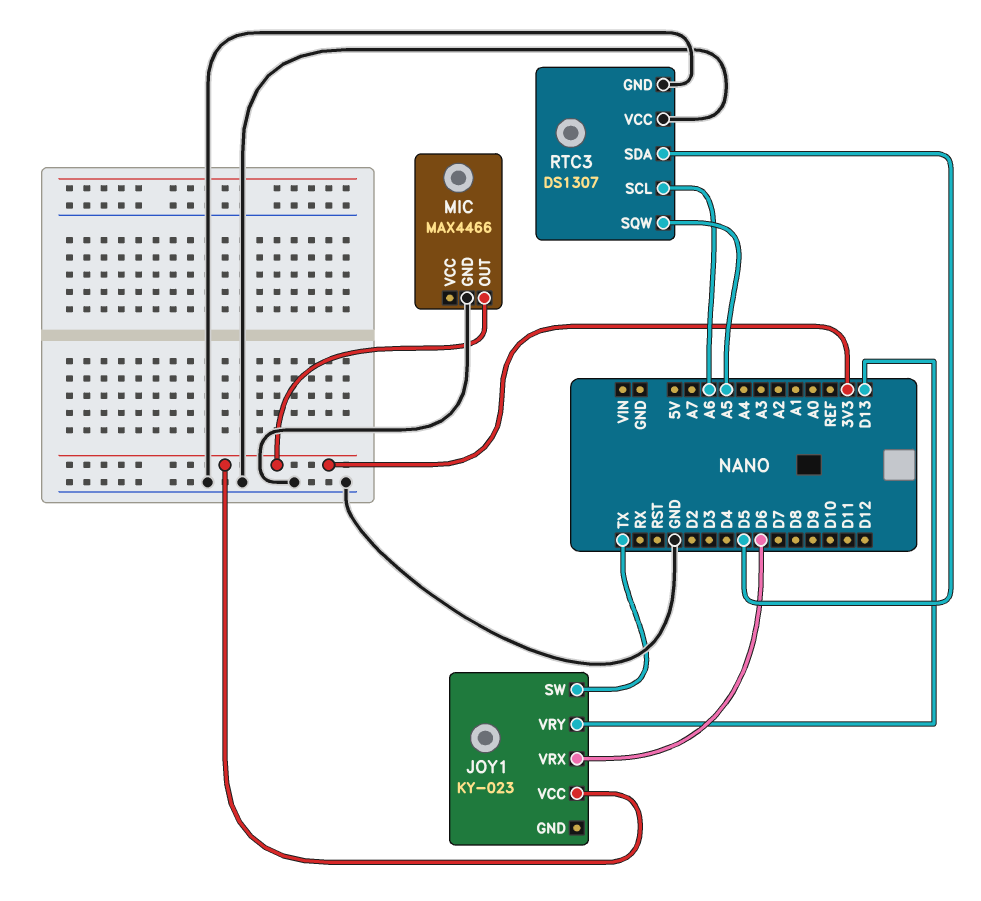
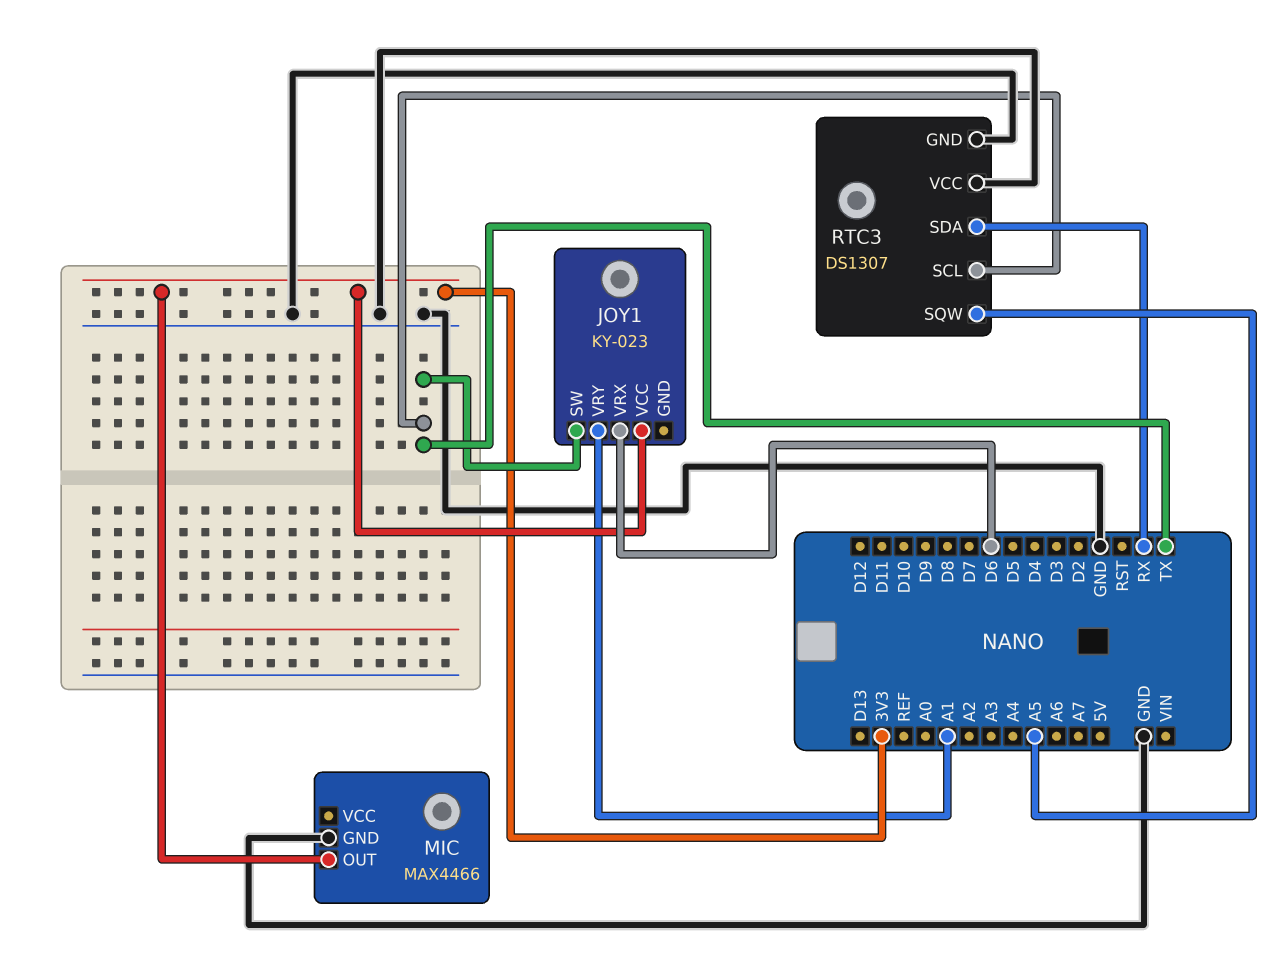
JOY1 pin VRY: D13 -> A1
RTC3 pin SCL: A6 -> TX
RTC3 pin SDA: D5 -> RX

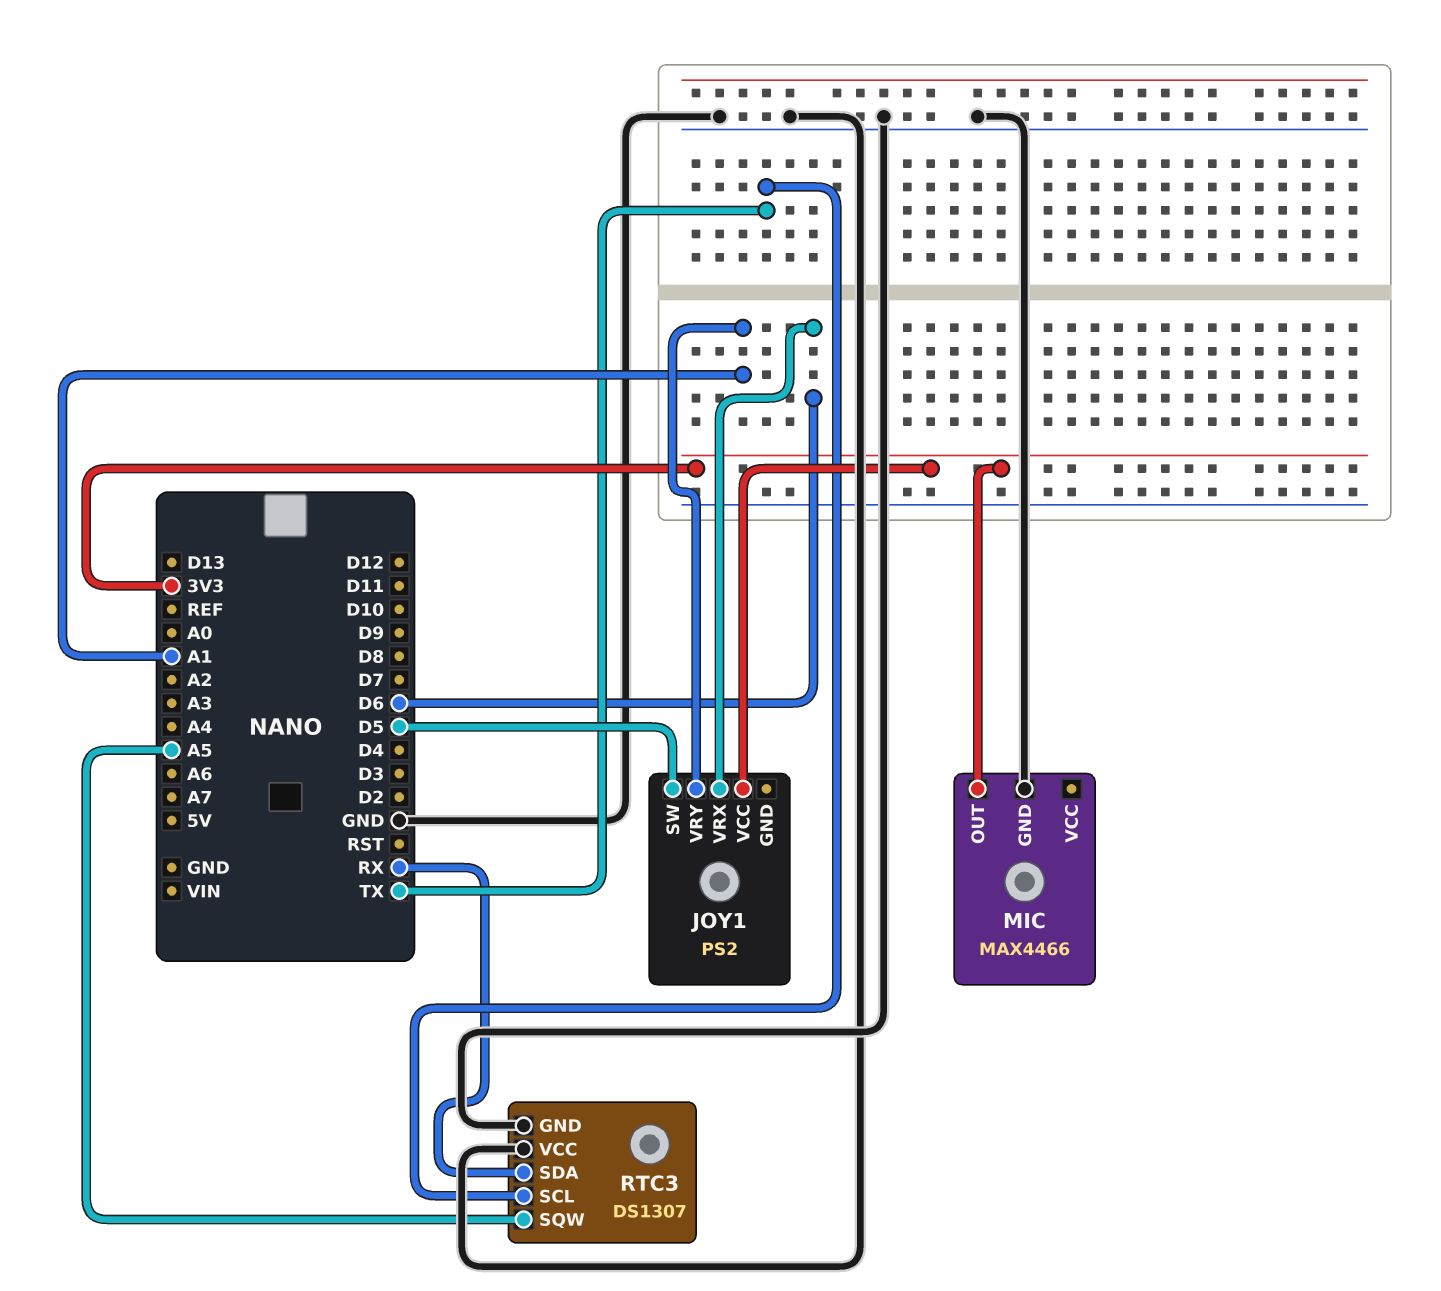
JOY1: KY-023 -> PS2
JOY1 pin SW: TX -> D5

